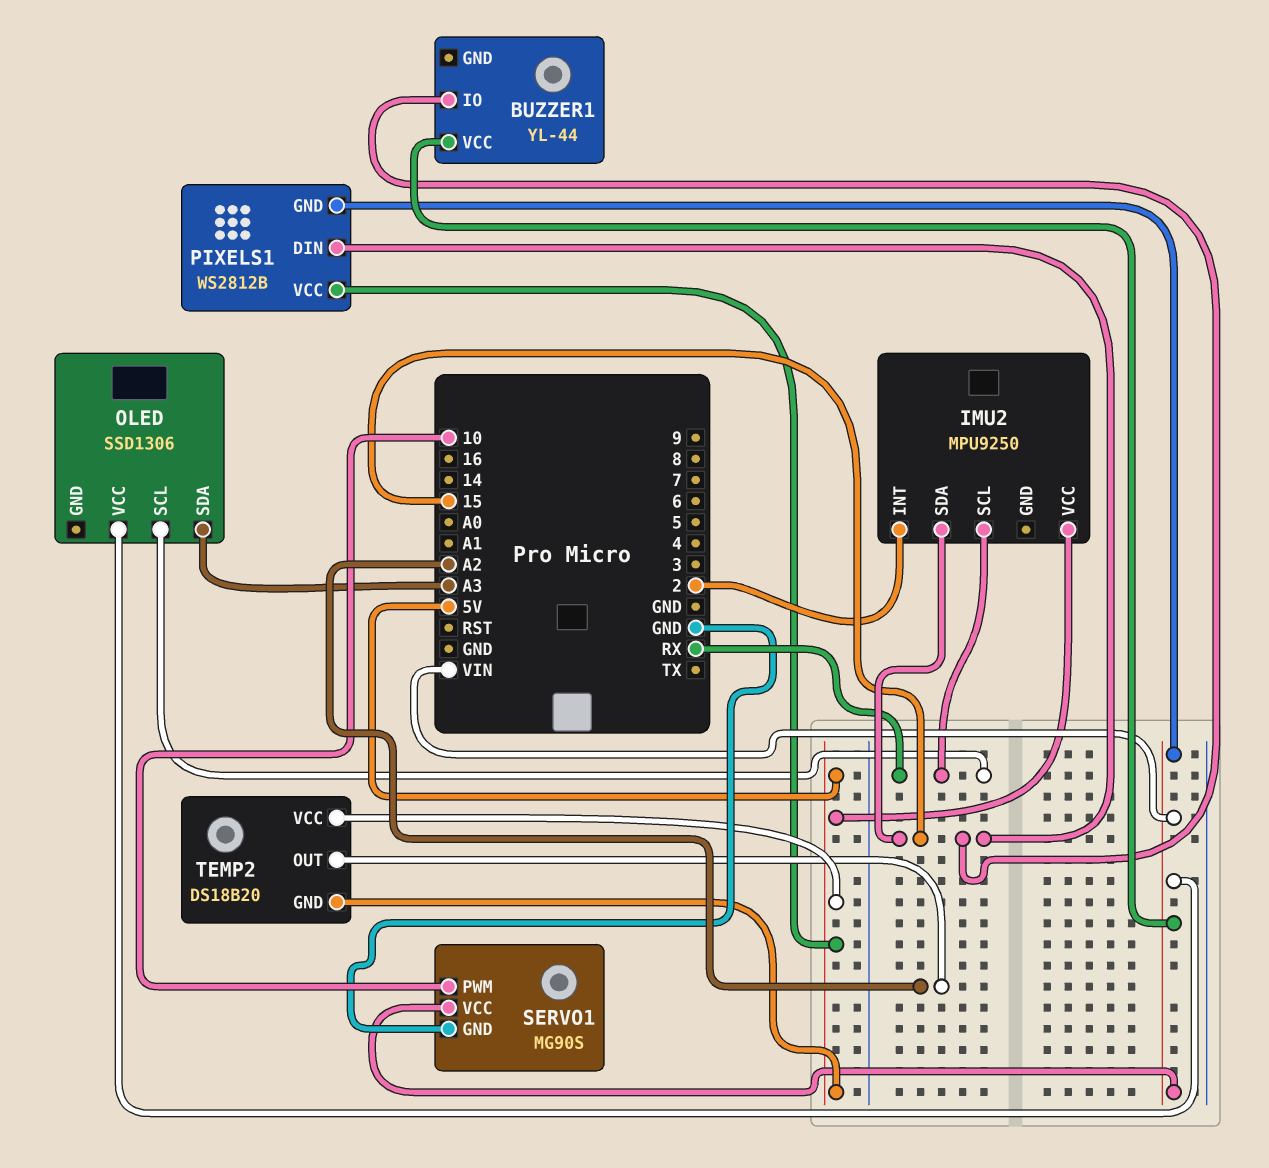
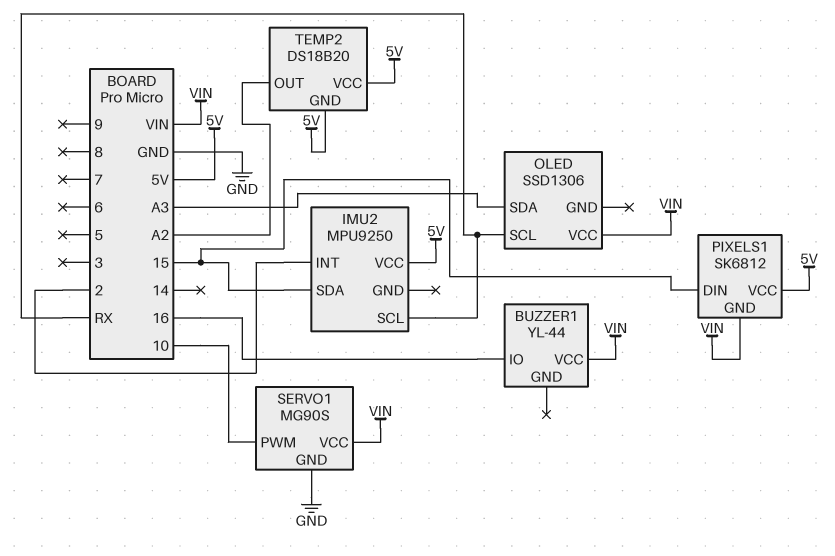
BUZZER1 pin IO: 15 -> 16
PIXELS1: WS2812B -> SK6812

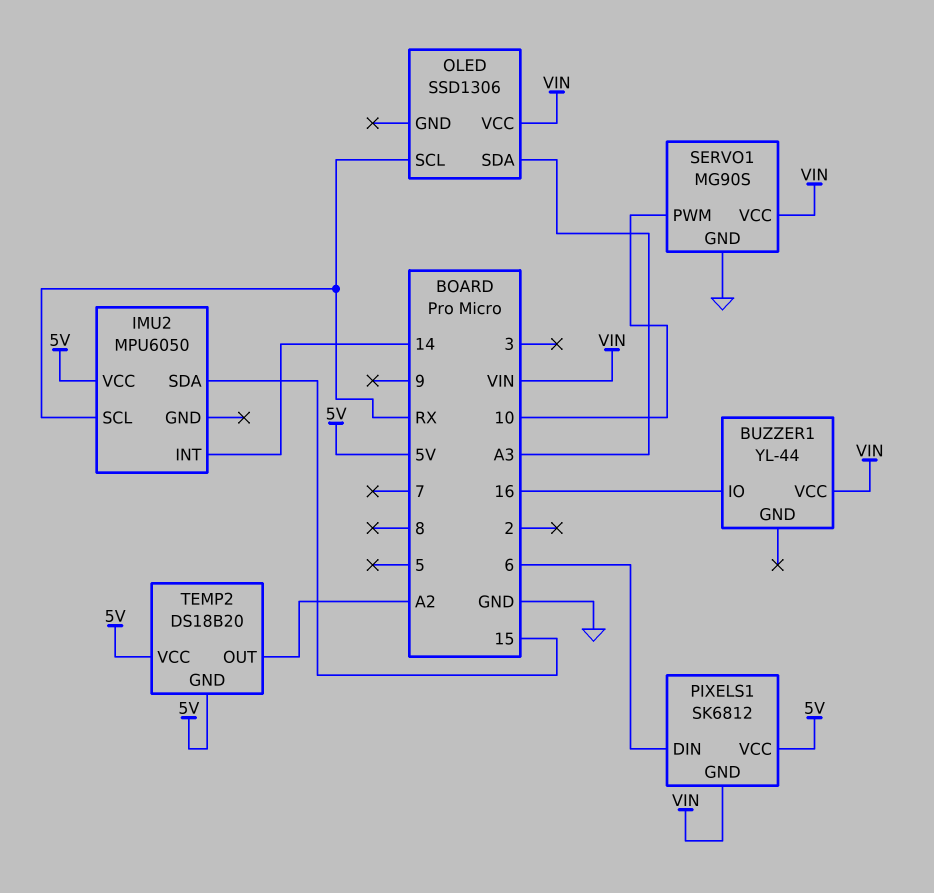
IMU2: MPU9250 -> MPU6050
IMU2 pin INT: 2 -> 14
PIXELS1 pin DIN: 15 -> 6

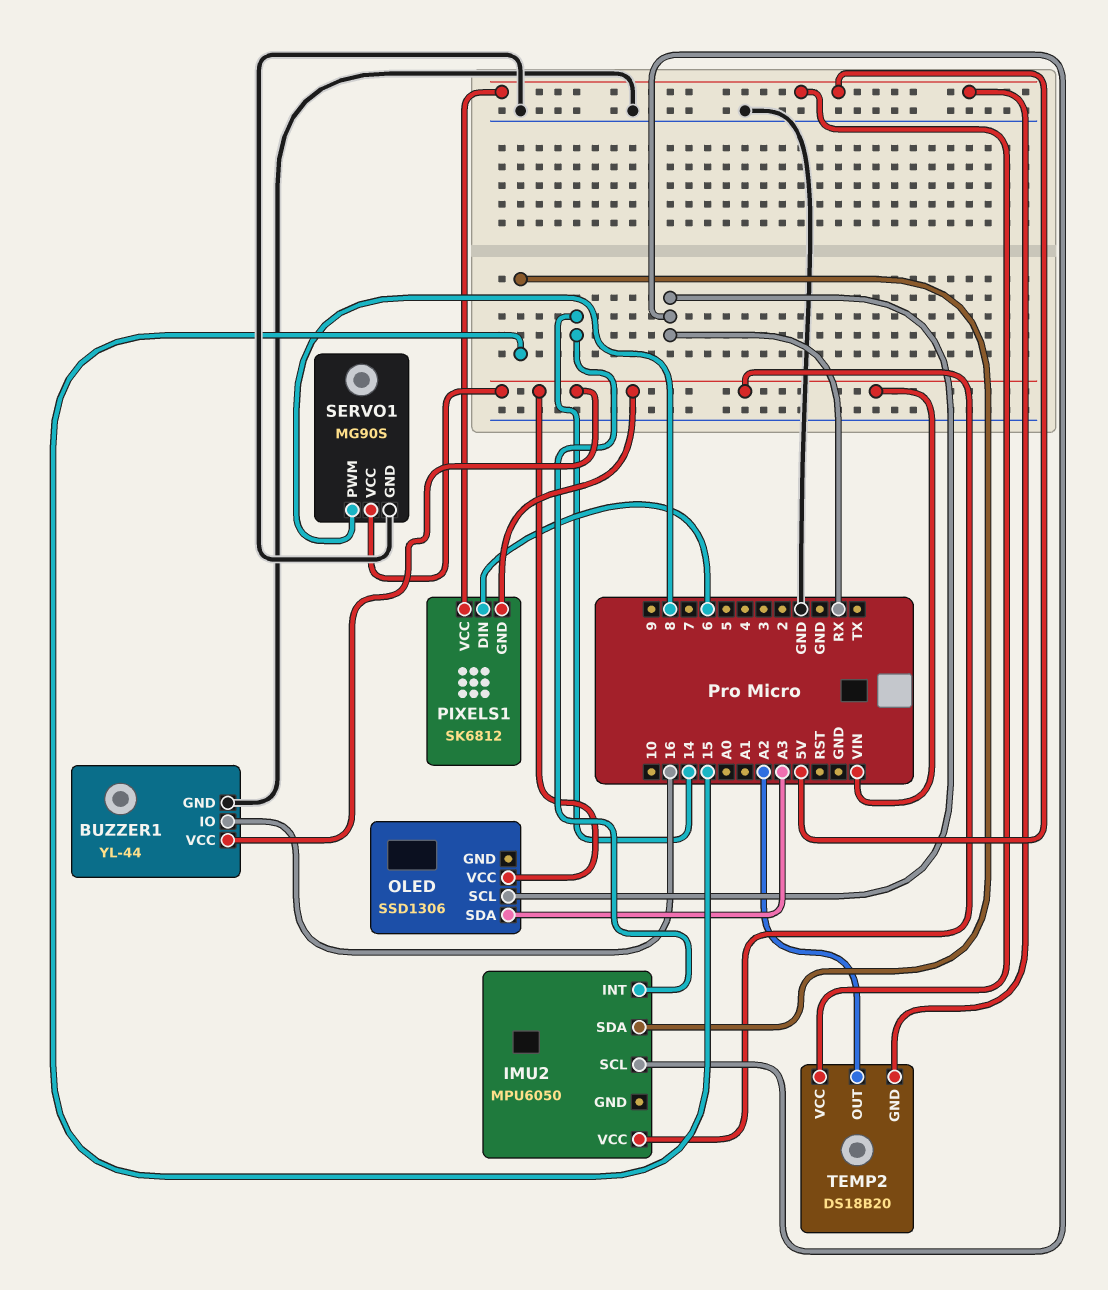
BUZZER1 pin GND: none -> GND
IMU2 pin VCC: 5V -> VIN
SERVO1 pin PWM: 10 -> 8

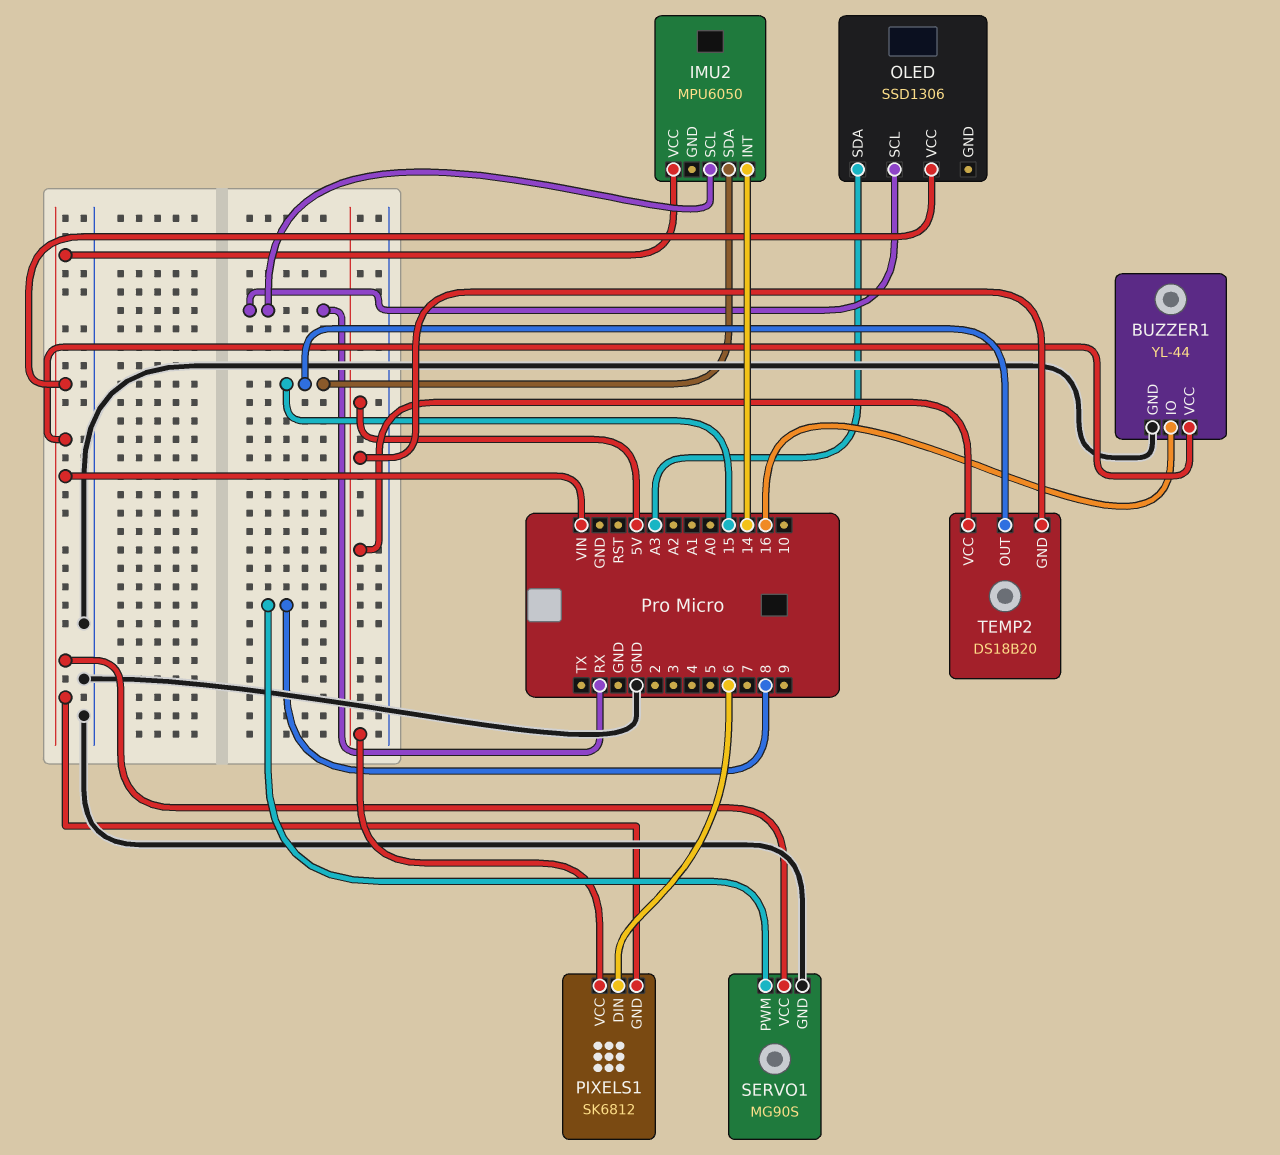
TEMP2 pin OUT: A2 -> 15

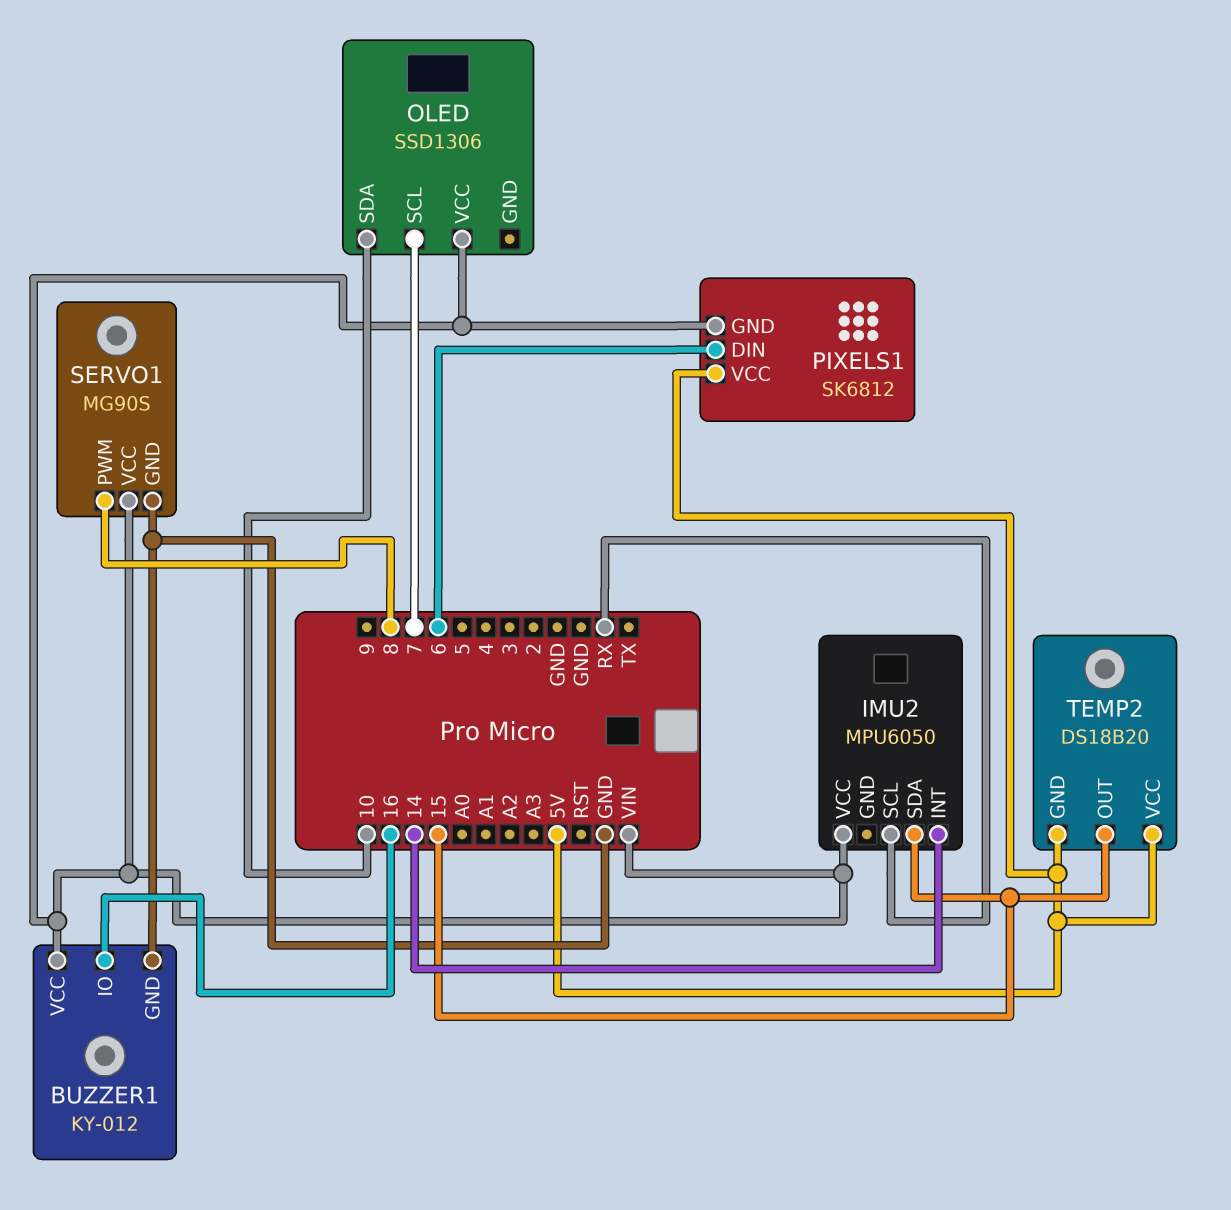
BUZZER1: YL-44 -> KY-012
OLED pin SCL: RX -> 7
OLED pin SDA: A3 -> 10

